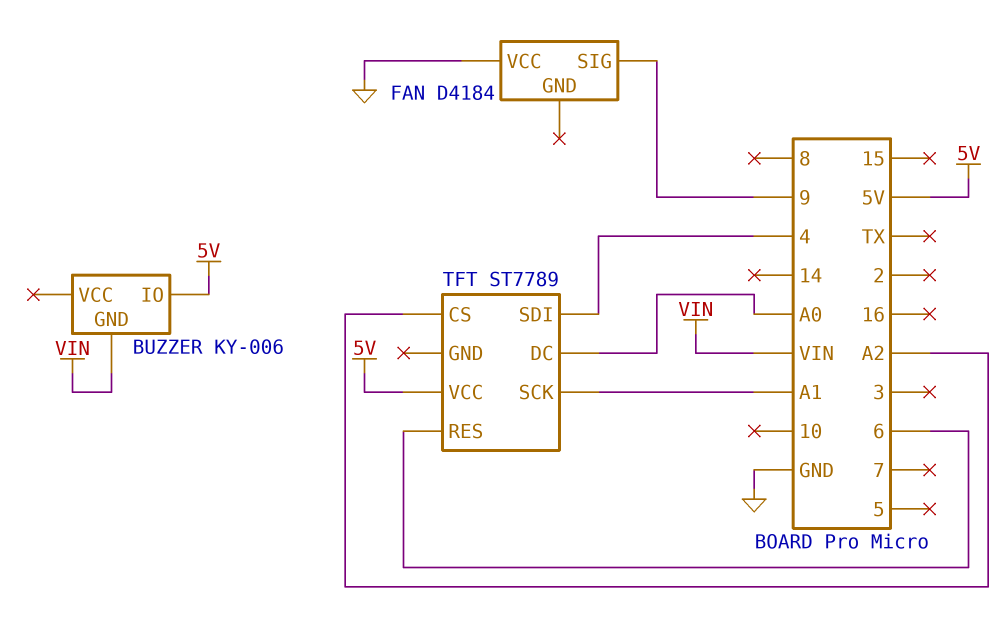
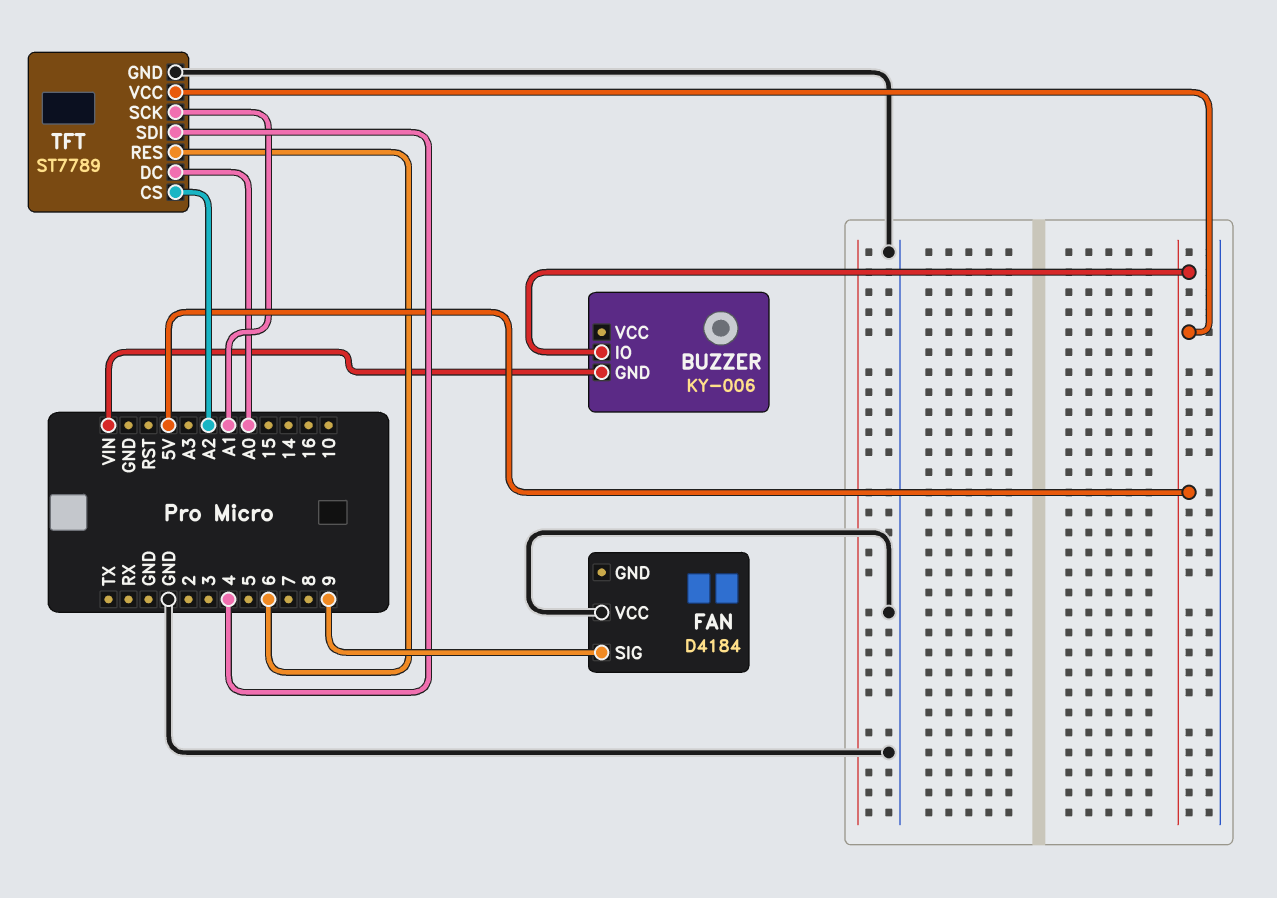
TFT pin GND: none -> GND

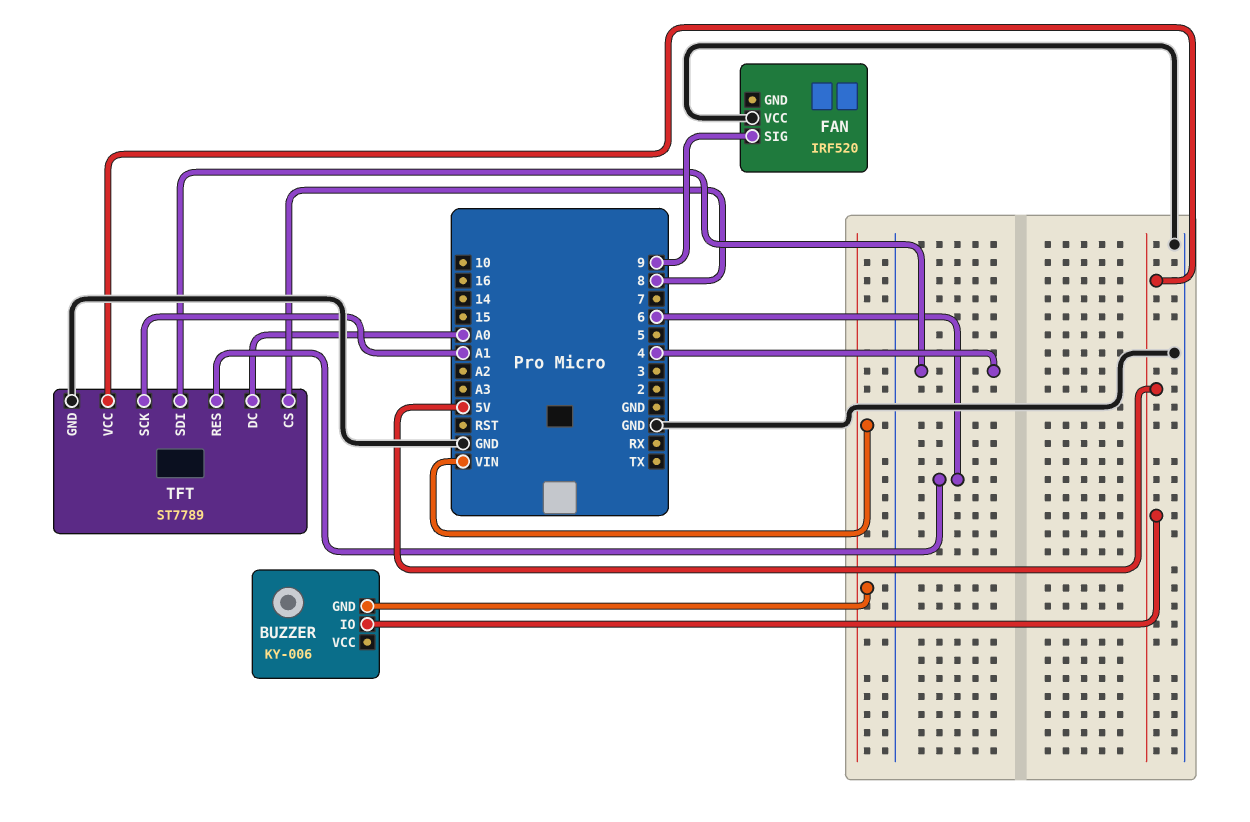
FAN: D4184 -> IRF520
TFT pin CS: A2 -> 8

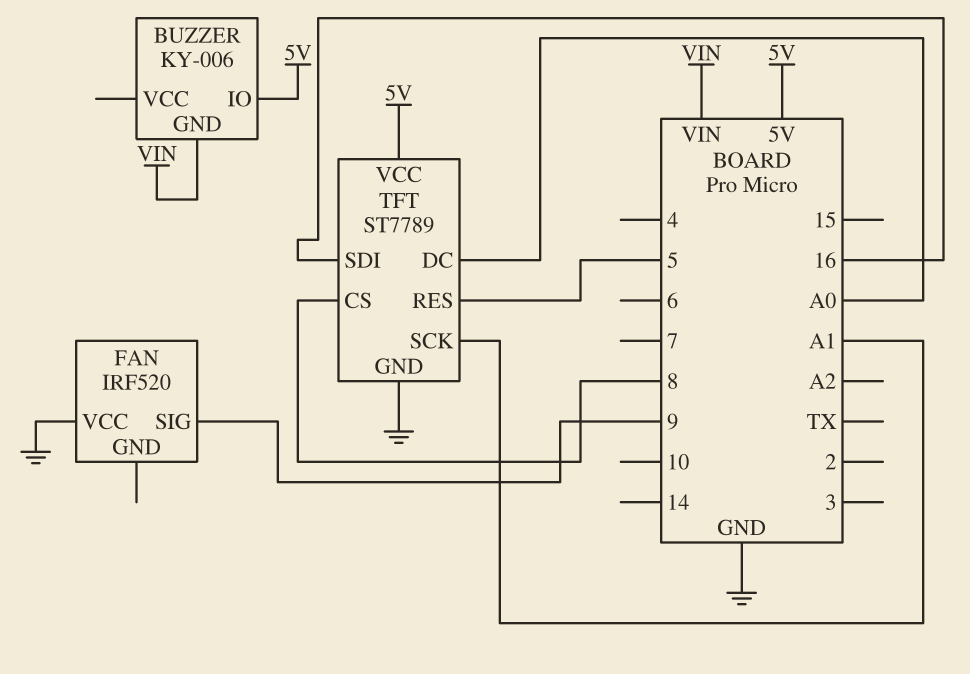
TFT pin RES: 6 -> 5
TFT pin SDI: 4 -> 16

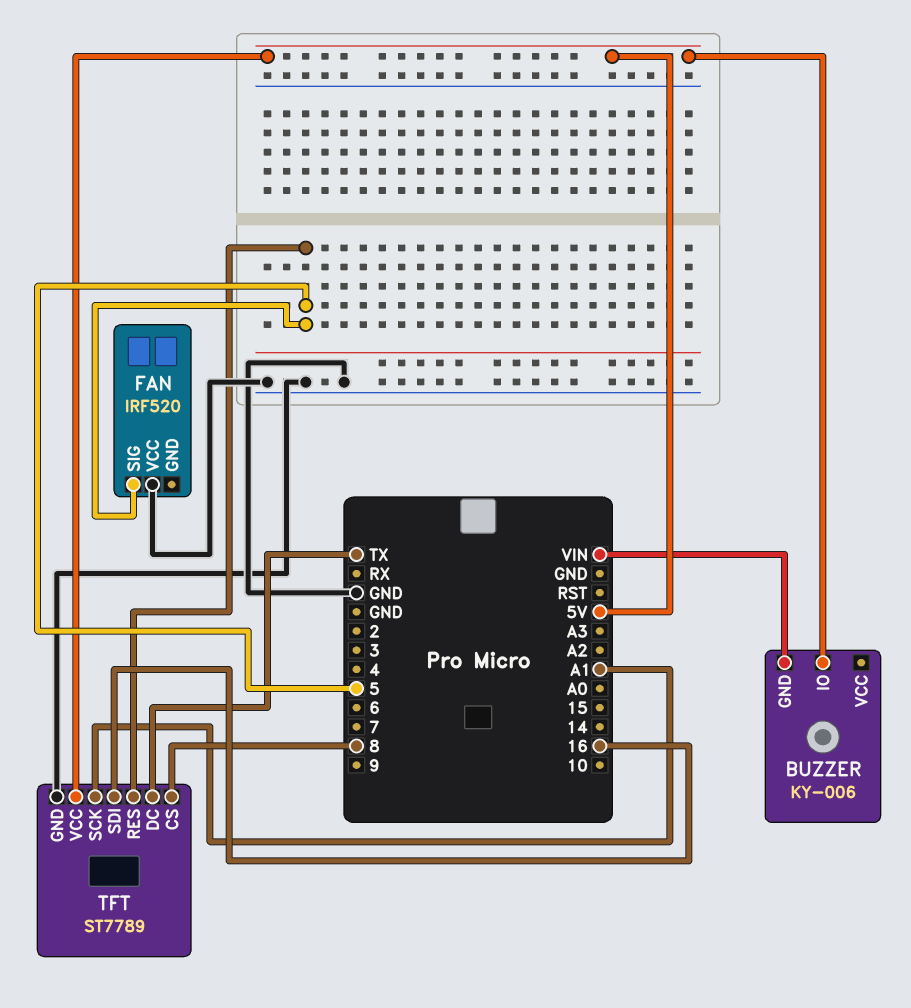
FAN pin SIG: 9 -> 5
TFT pin DC: A0 -> TX

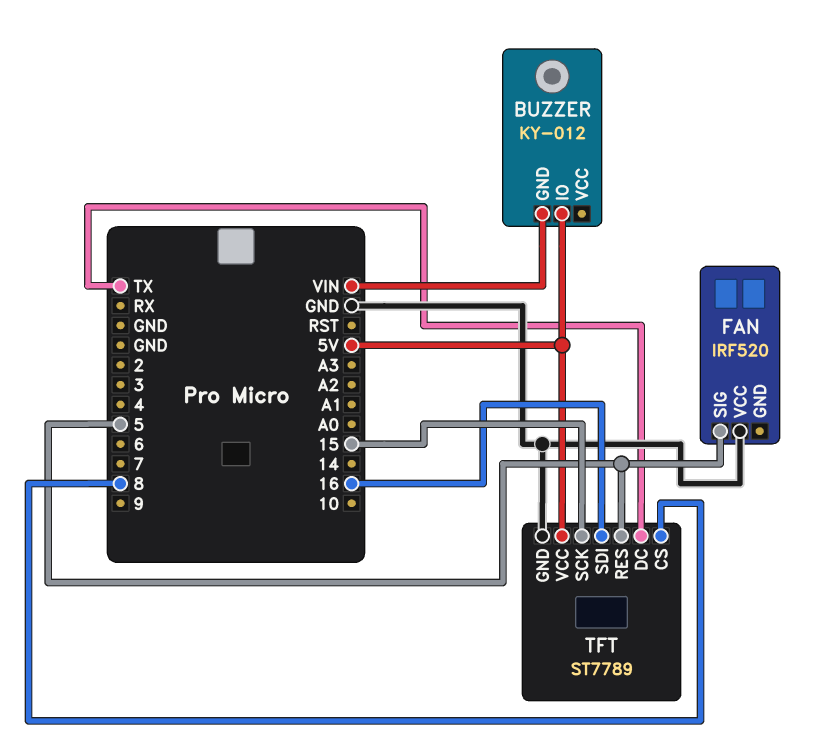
BUZZER: KY-006 -> KY-012
TFT pin SCK: A1 -> 15

